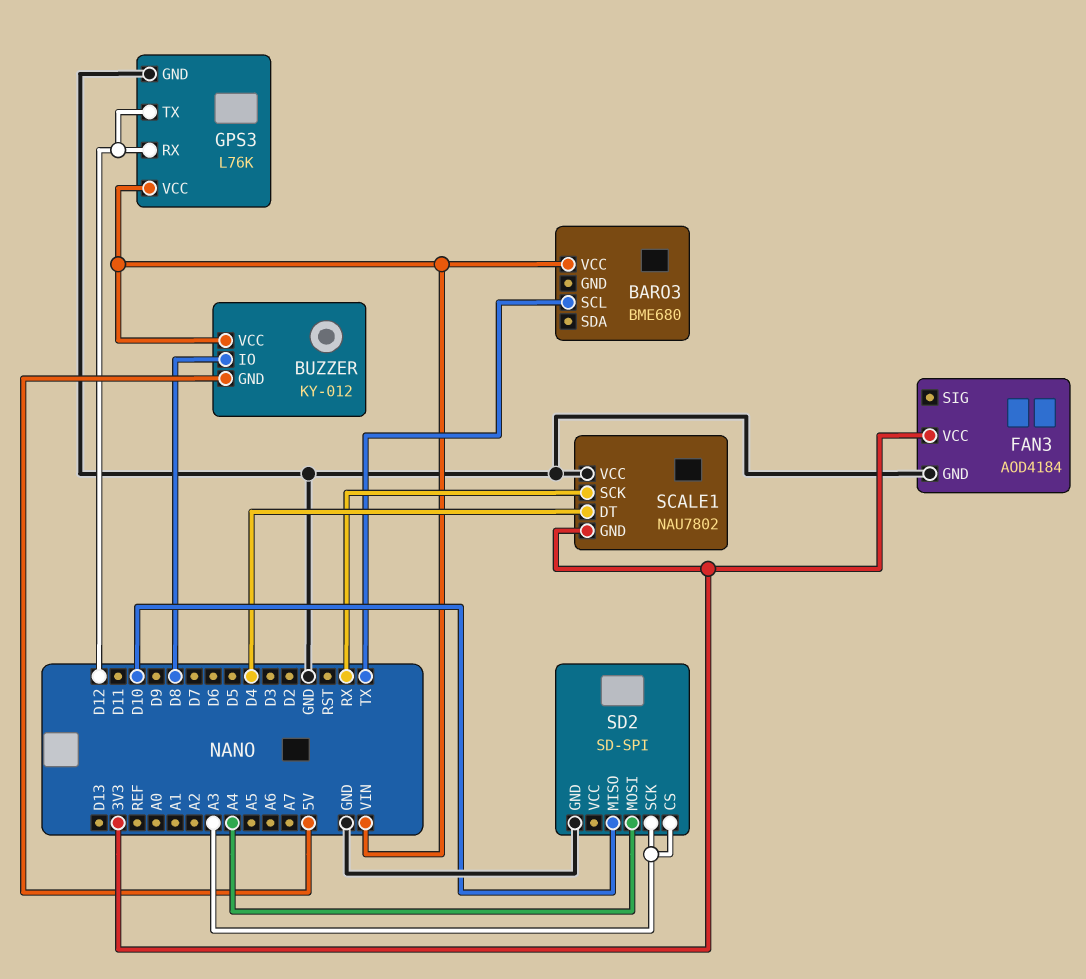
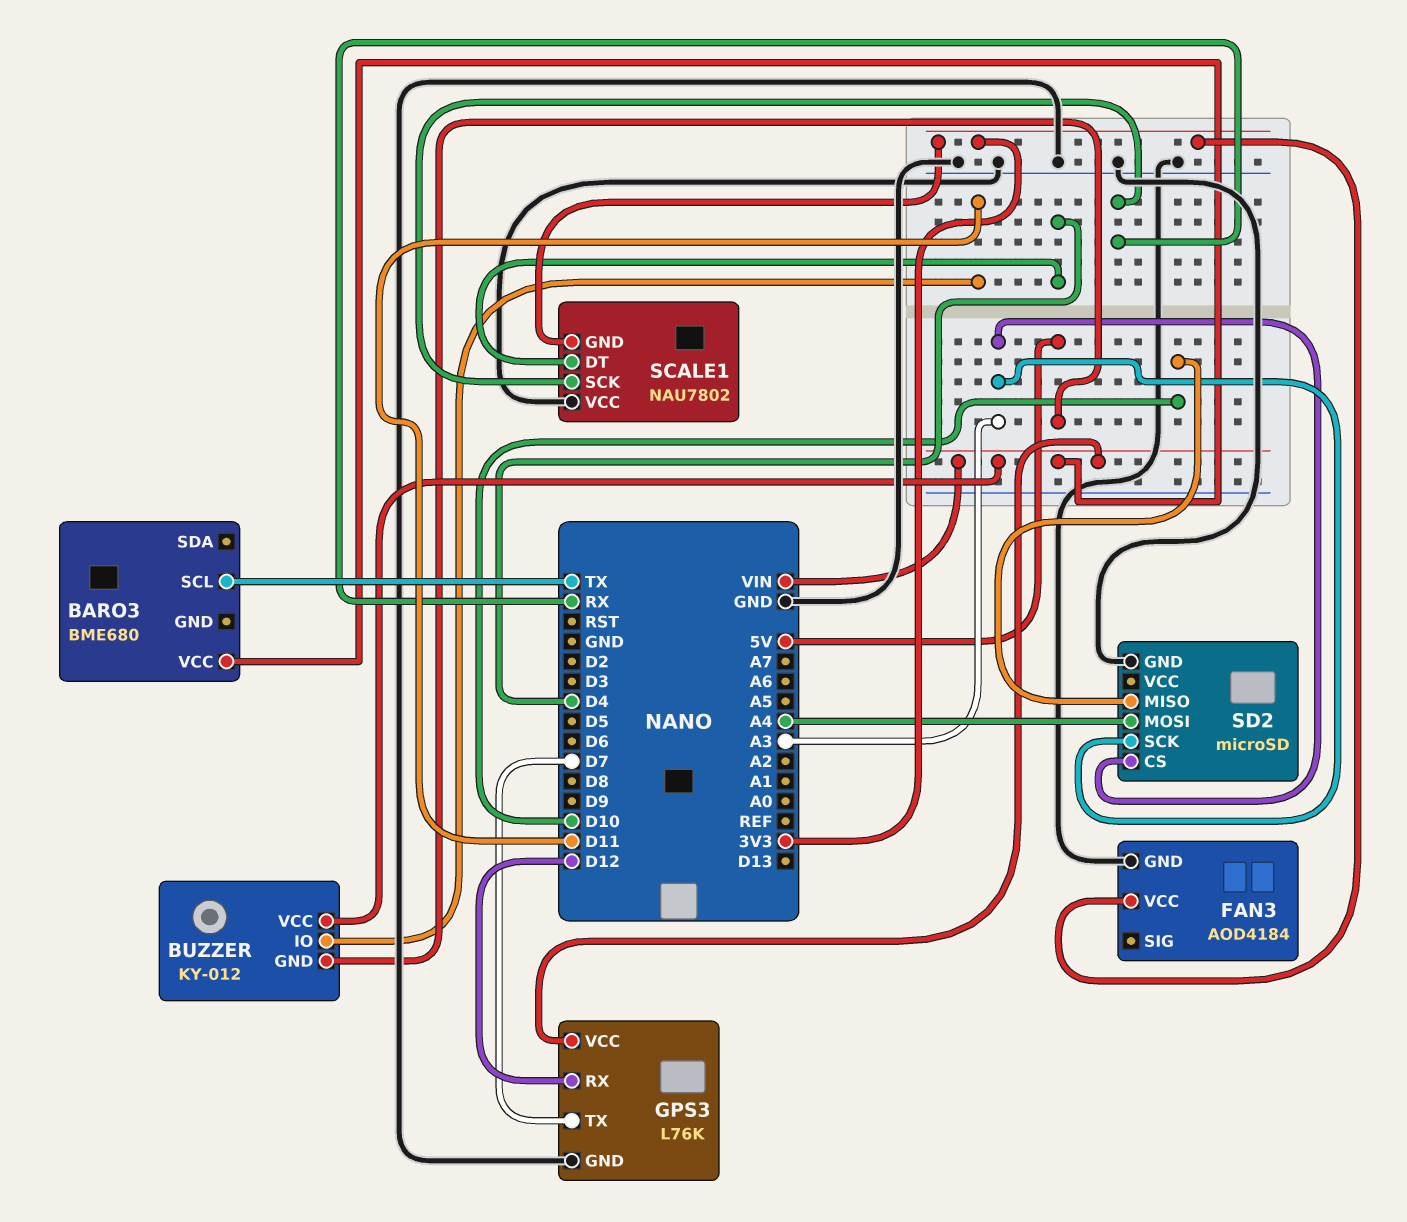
BUZZER pin IO: D8 -> D11
GPS3 pin TX: D12 -> D7
SD2: SD-SPI -> microSD

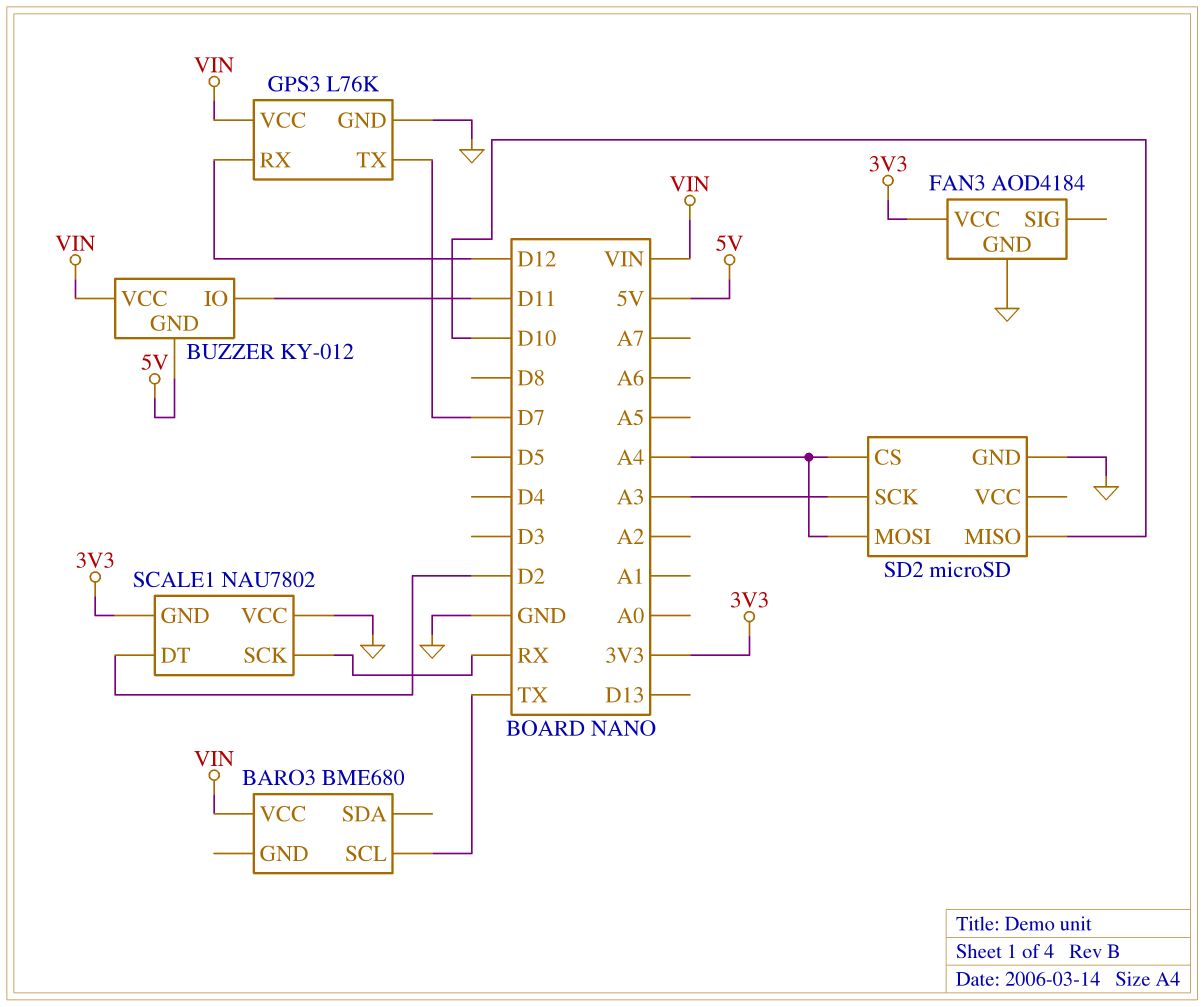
SCALE1 pin DT: D4 -> D2
SD2 pin CS: A3 -> A4

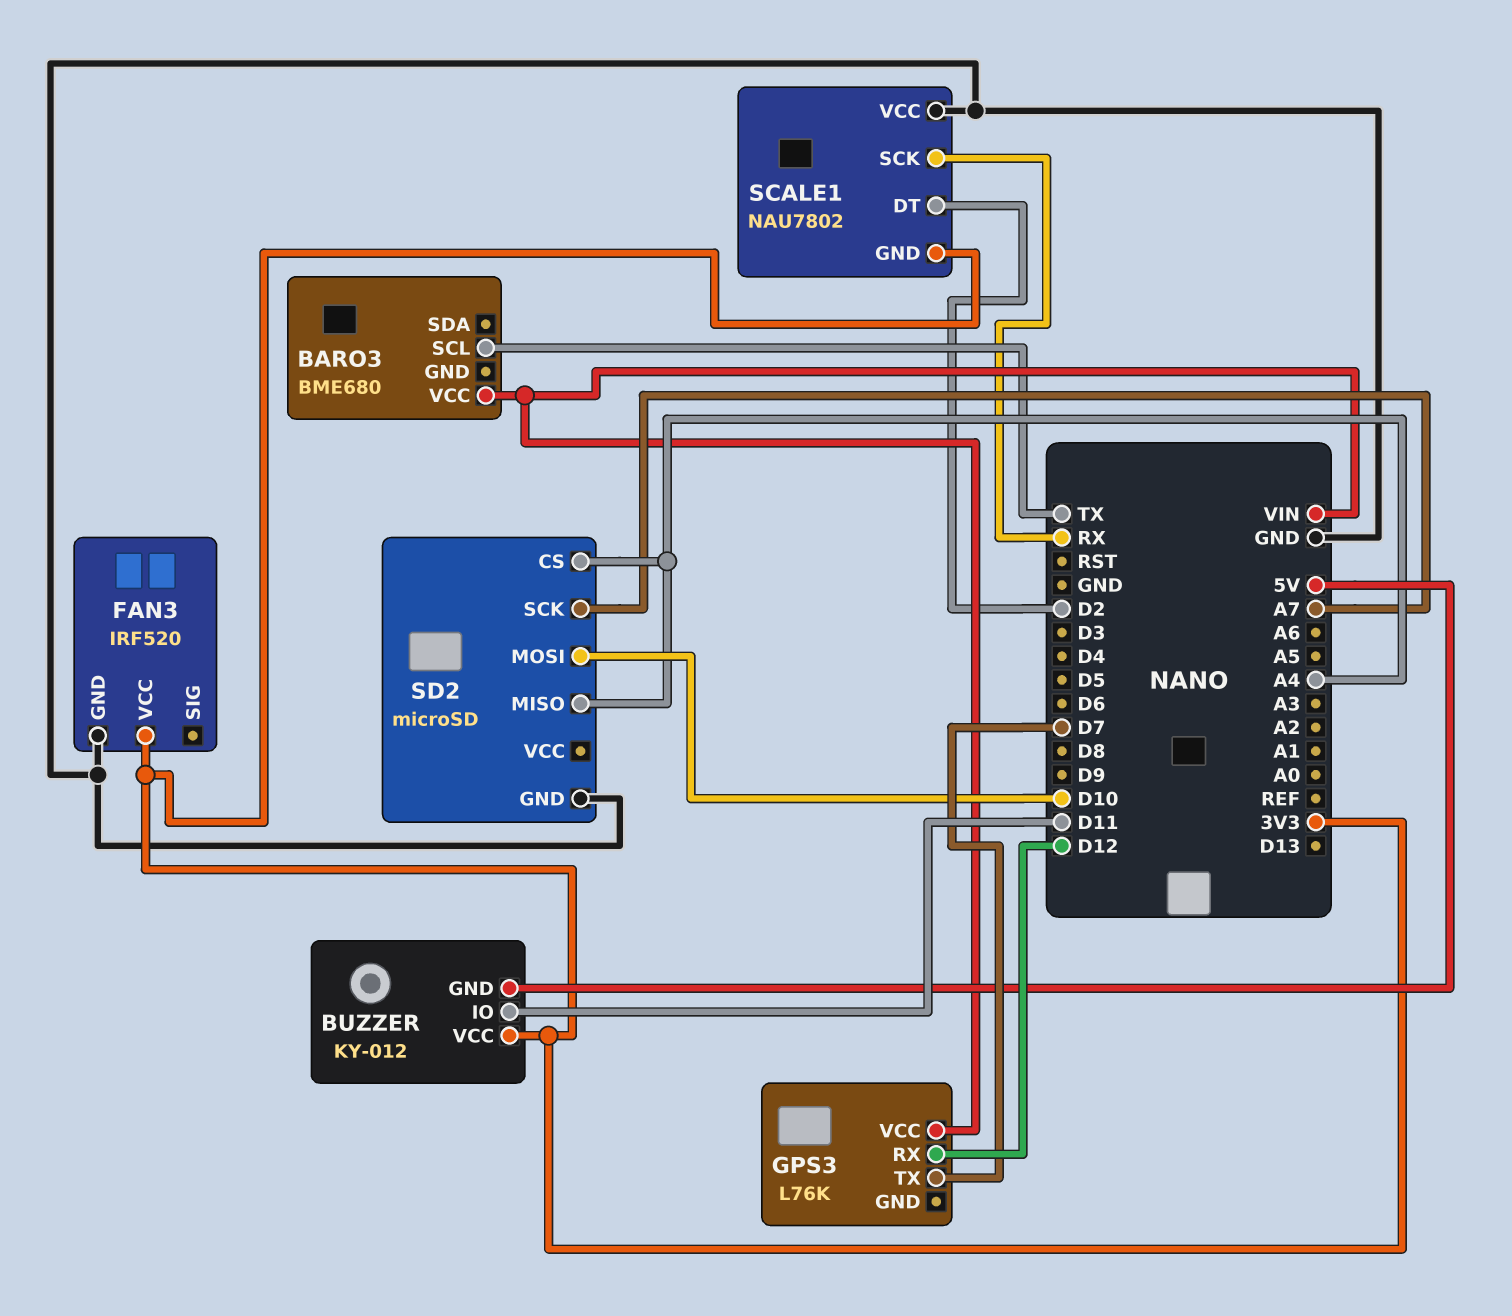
BUZZER pin VCC: VIN -> 3V3
FAN3: AOD4184 -> IRF520
GPS3 pin GND: GND -> none
SD2 pin MISO: D10 -> A4
SD2 pin MOSI: A4 -> D10
SD2 pin SCK: A3 -> A7

